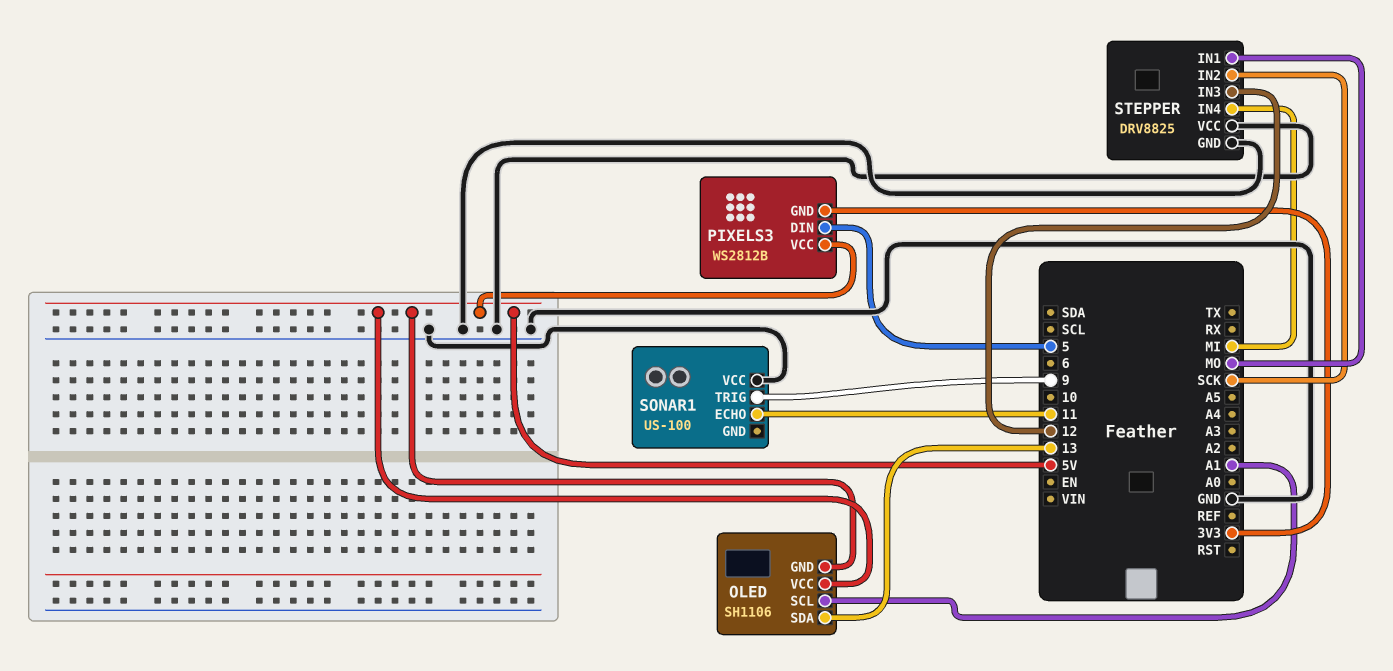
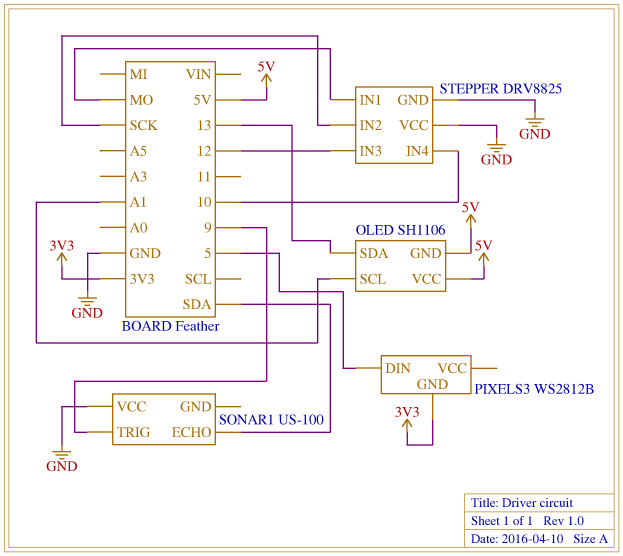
PIXELS3 pin VCC: 5V -> none
SONAR1 pin ECHO: 11 -> SDA
STEPPER pin IN4: MI -> 10

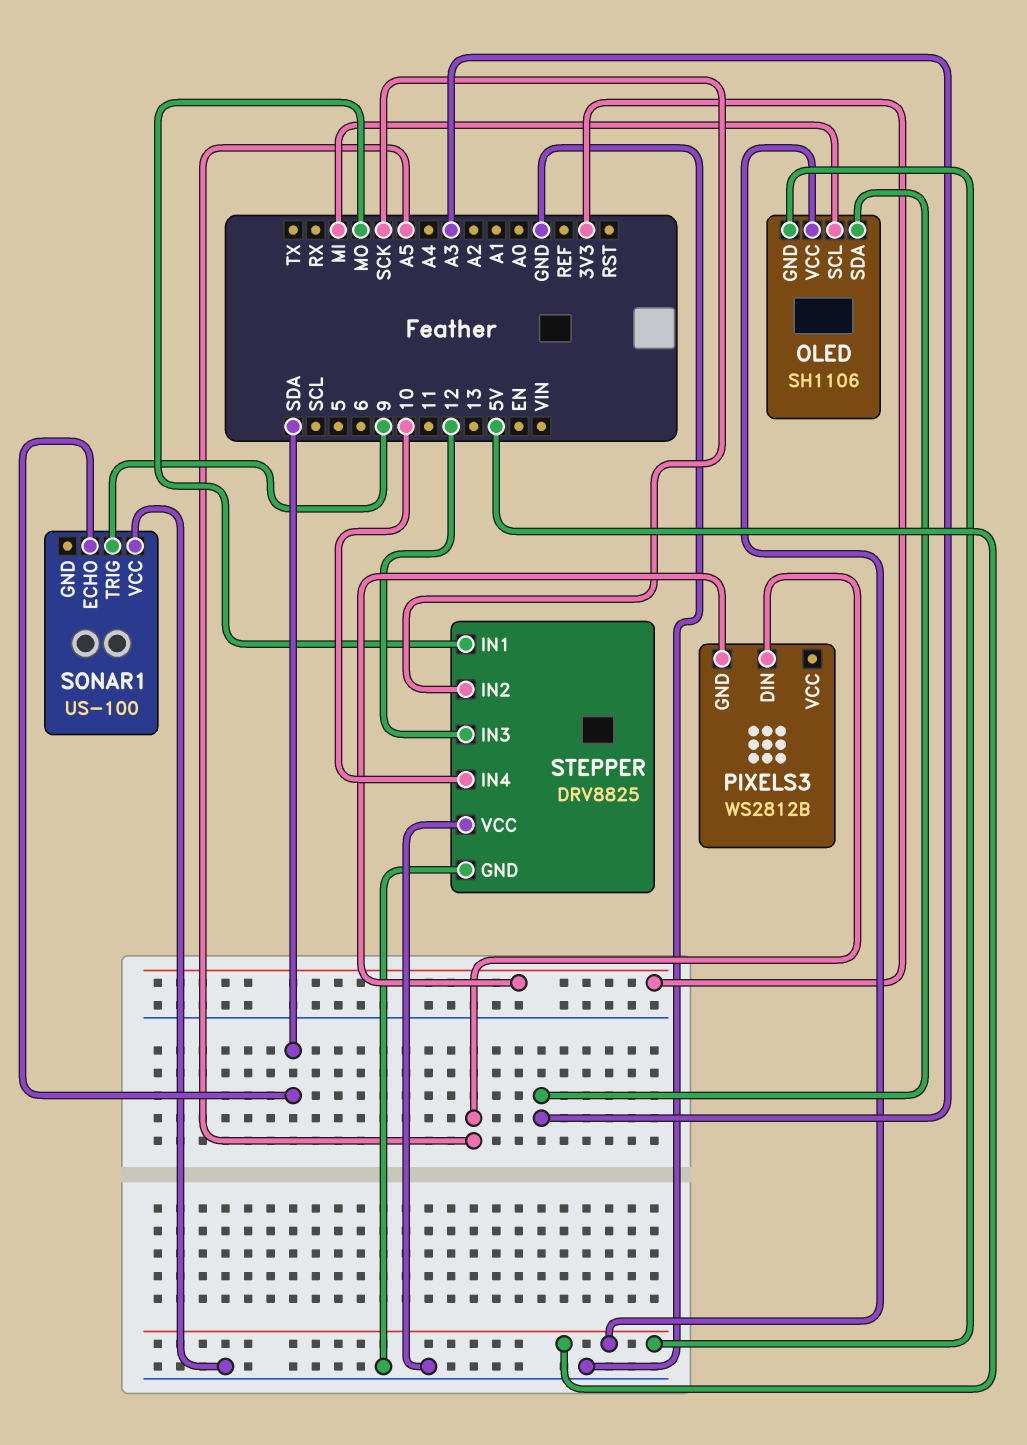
OLED pin SCL: A1 -> MI
OLED pin SDA: 13 -> A3
PIXELS3 pin DIN: 5 -> A5

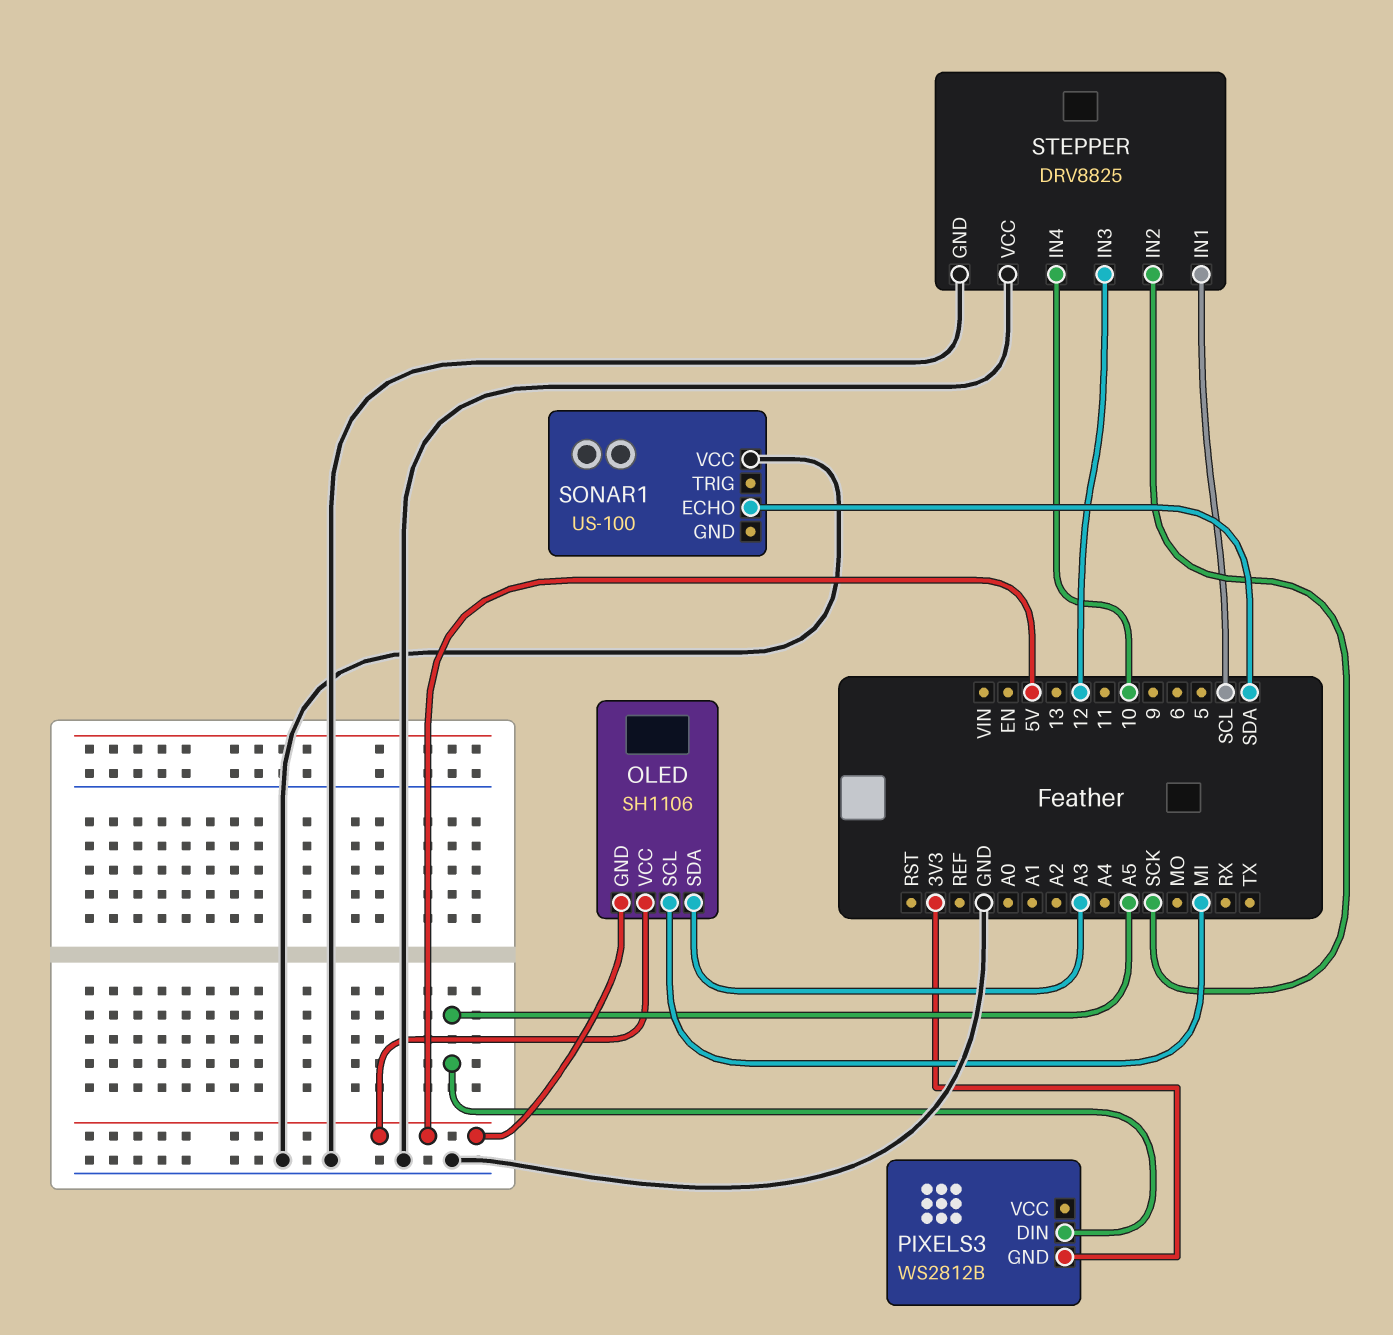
SONAR1 pin TRIG: 9 -> none
STEPPER pin IN1: MO -> SCL

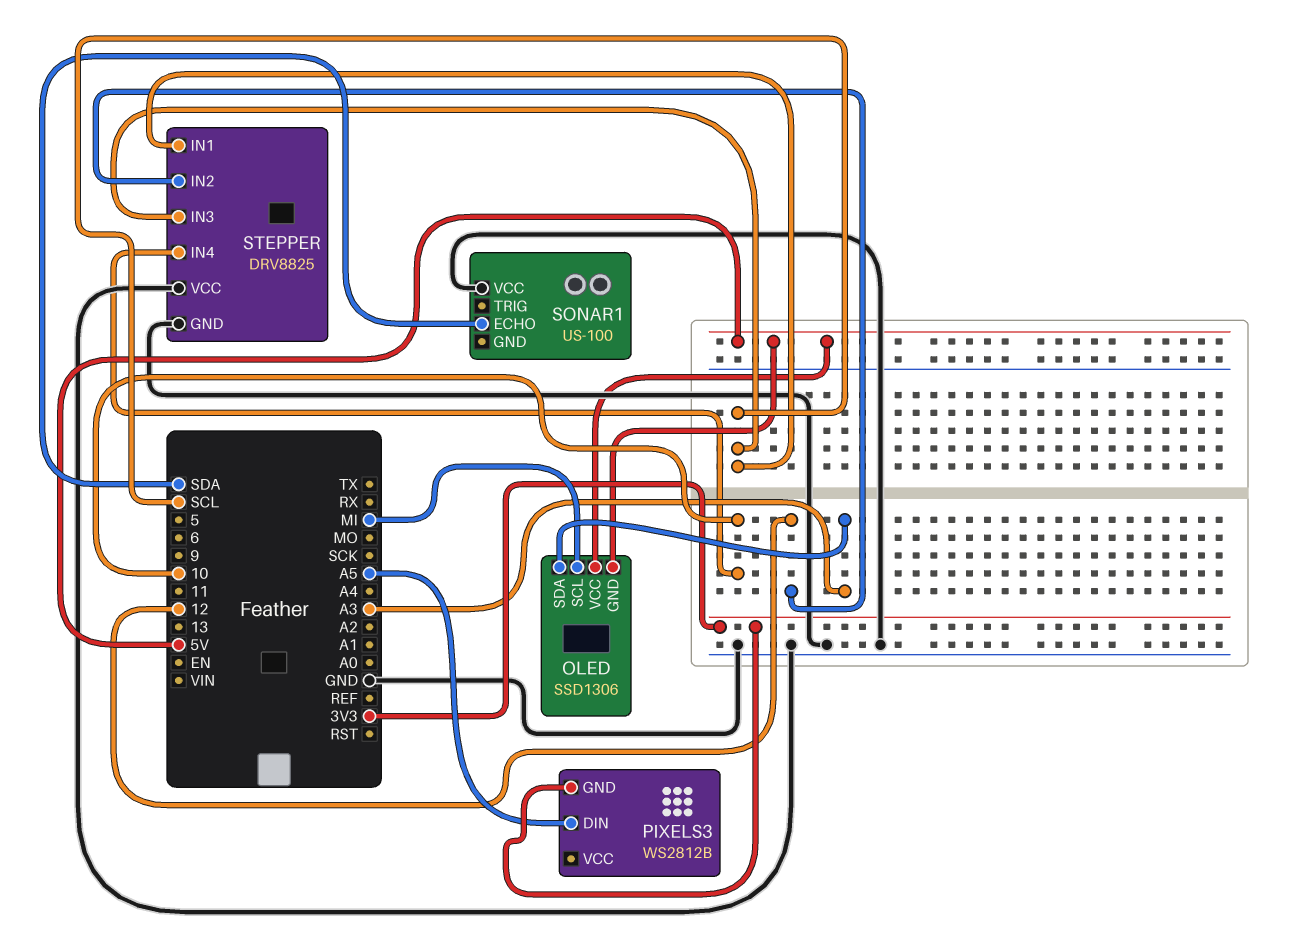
OLED: SH1106 -> SSD1306
STEPPER pin IN2: SCK -> 12
STEPPER pin IN3: 12 -> SCL

